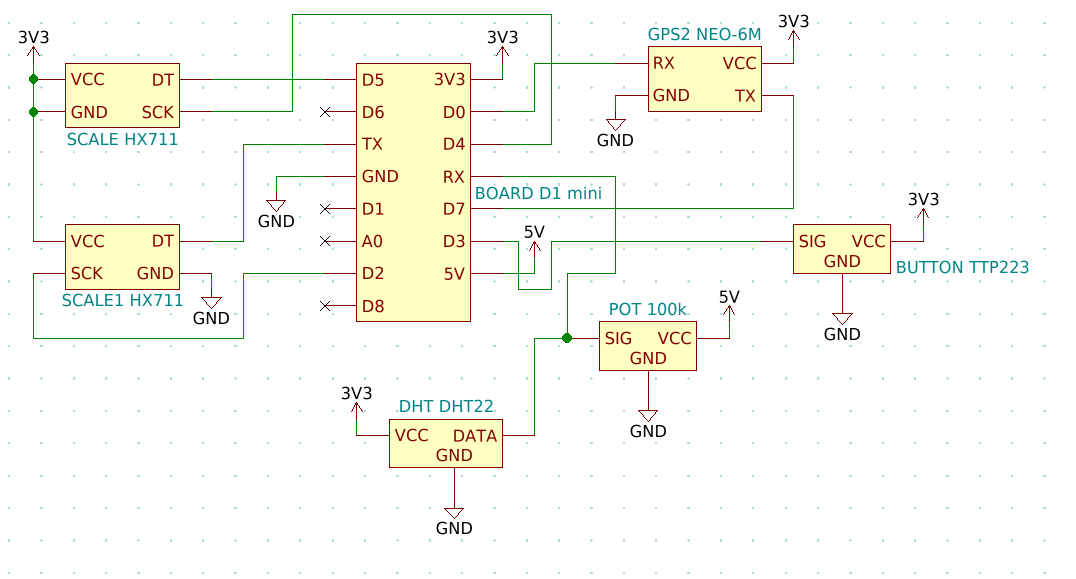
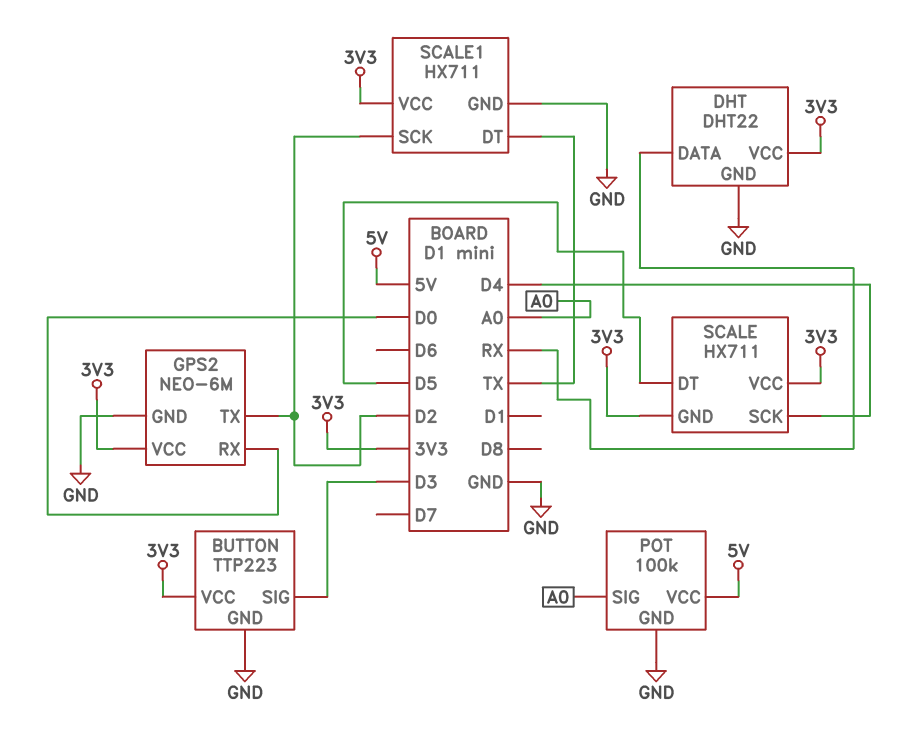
GPS2 pin TX: D7 -> D2
POT pin SIG: RX -> A0

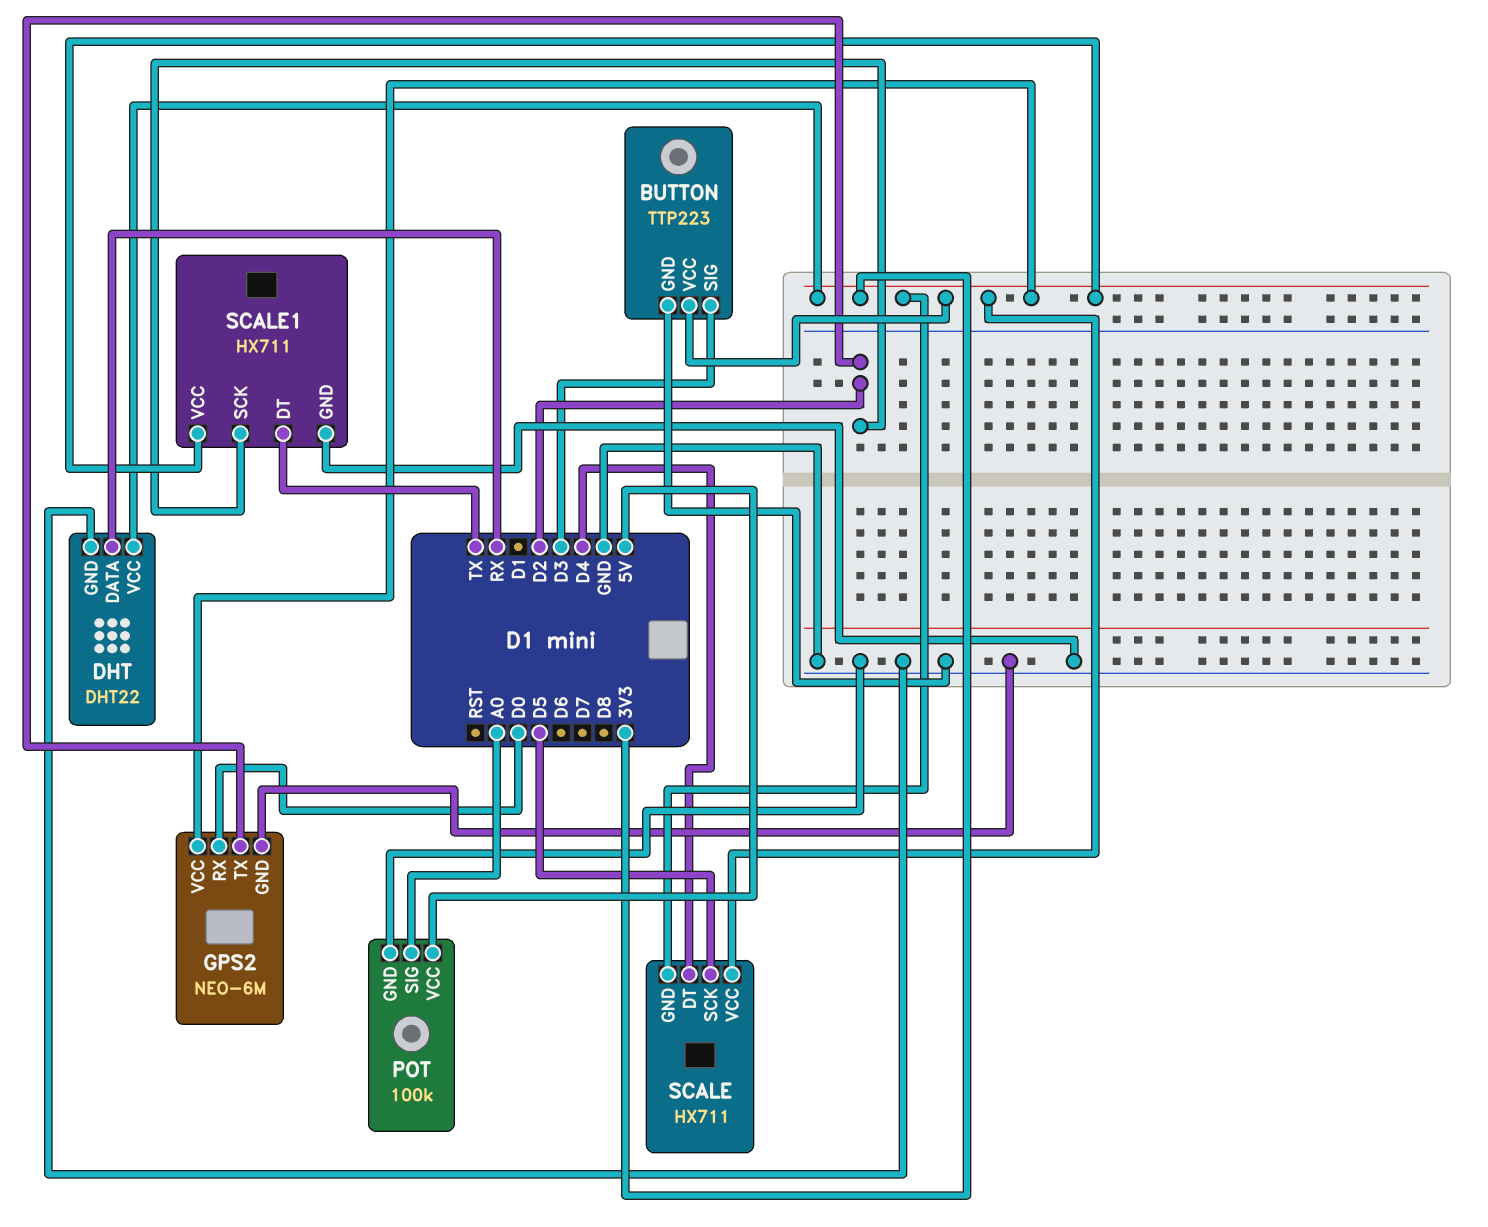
SCALE pin DT: D5 -> D4
SCALE pin SCK: D4 -> D5

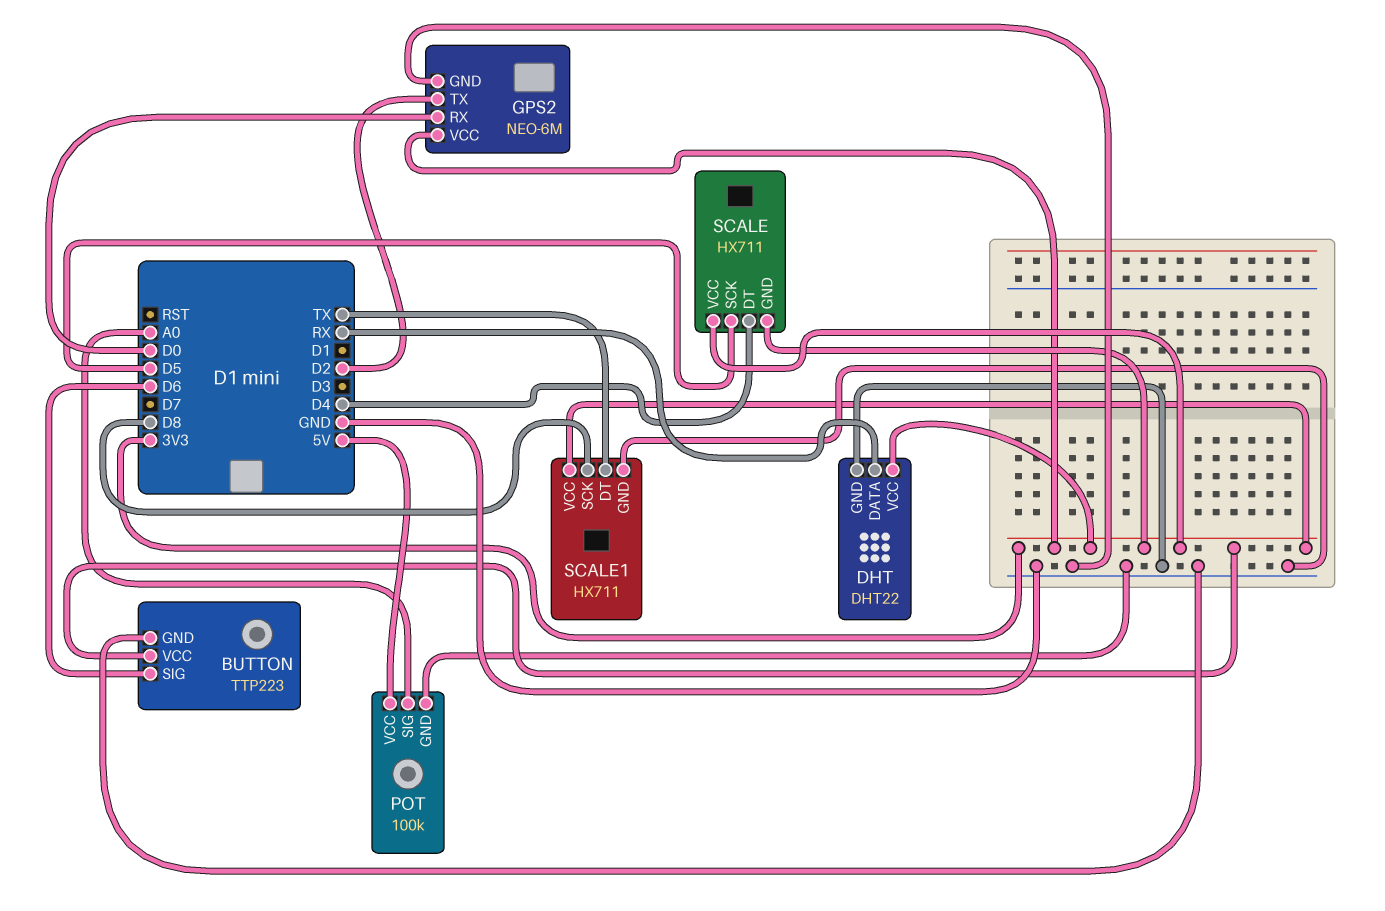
BUTTON pin SIG: D3 -> D6
SCALE1 pin SCK: D2 -> D8

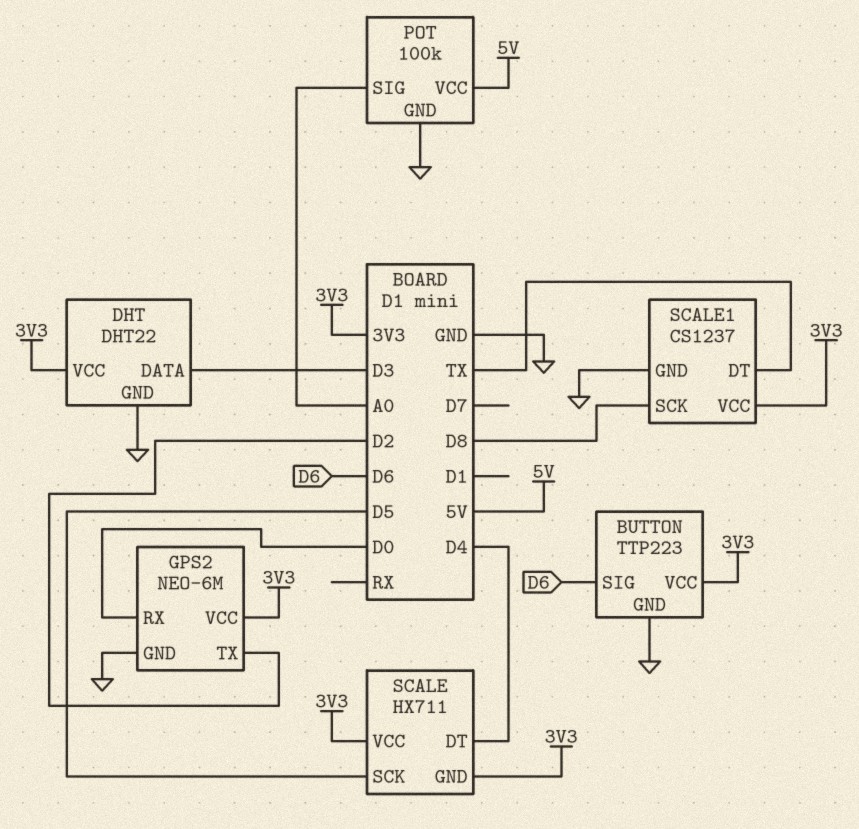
DHT pin DATA: RX -> D3
SCALE1: HX711 -> CS1237

